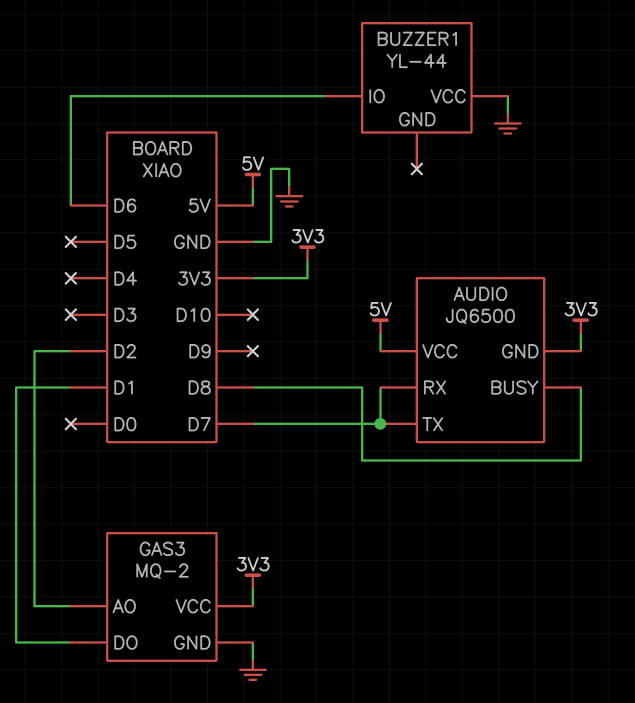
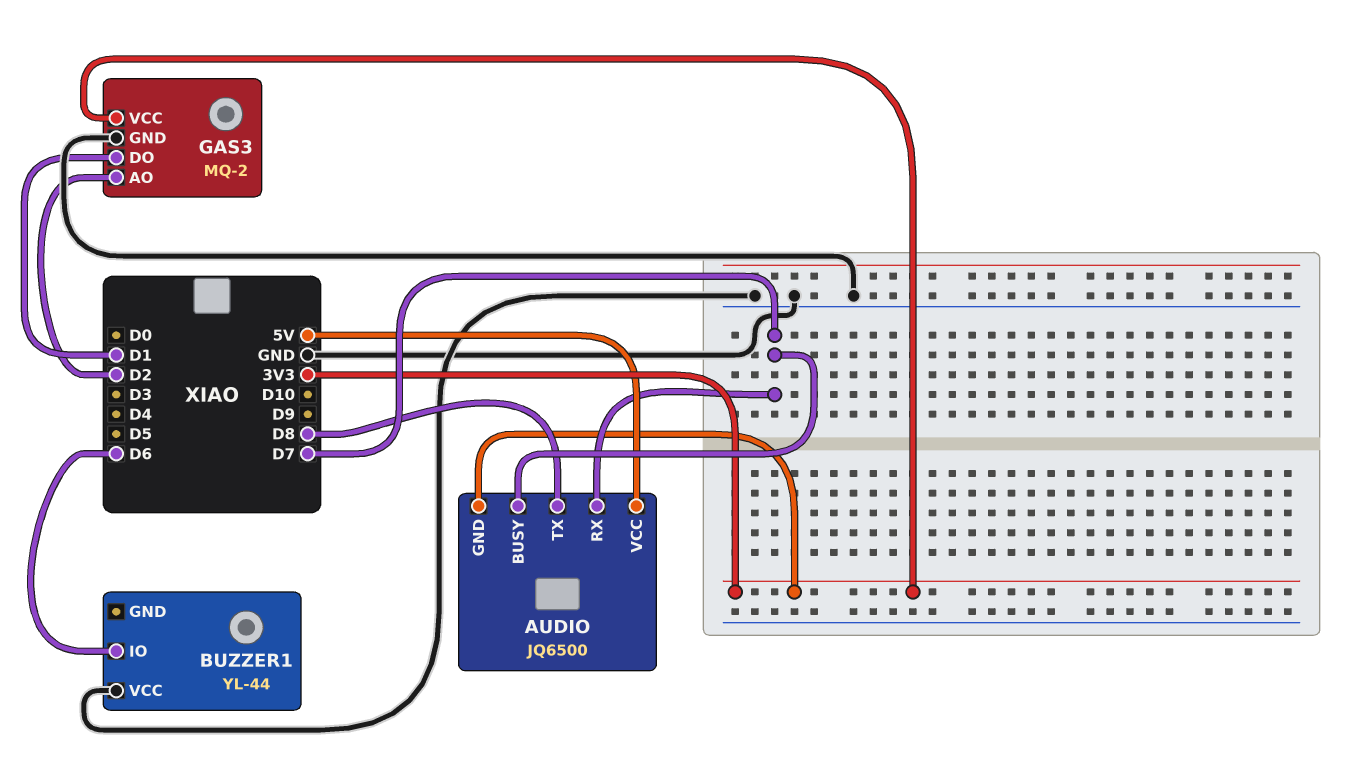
AUDIO pin BUSY: D8 -> D7
AUDIO pin TX: D7 -> D8

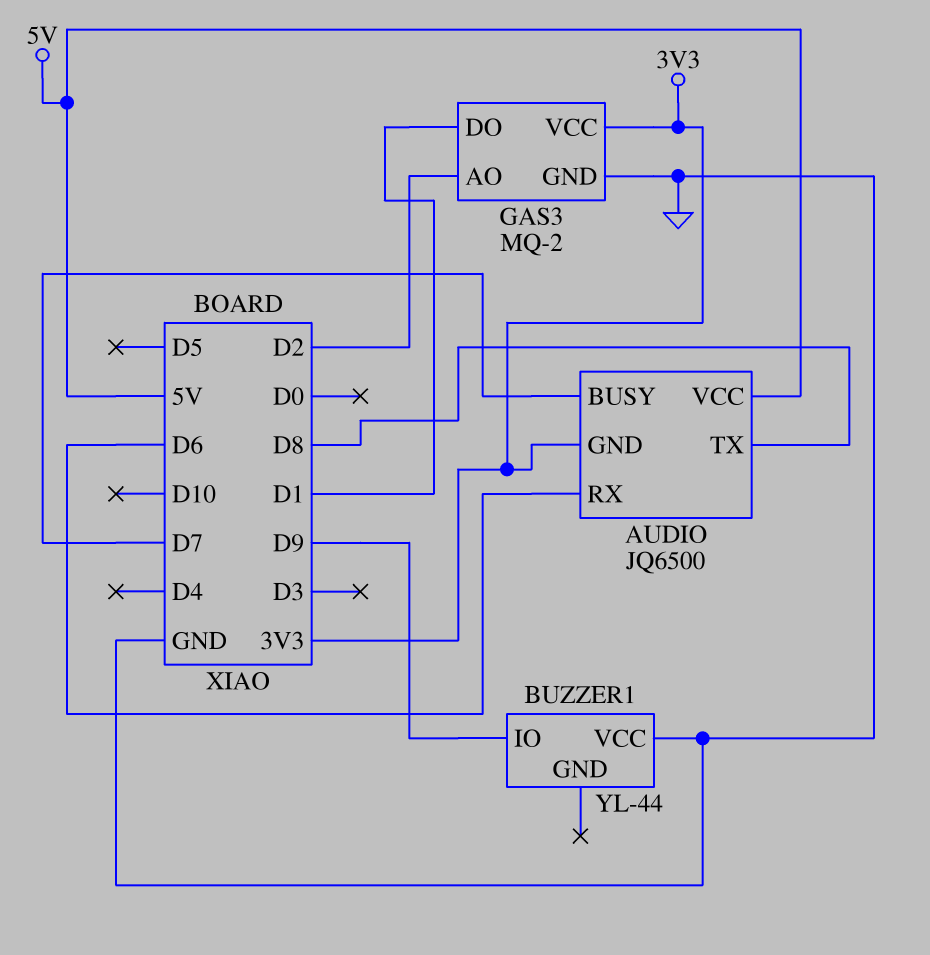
AUDIO pin RX: D7 -> D6
BUZZER1 pin IO: D6 -> D9

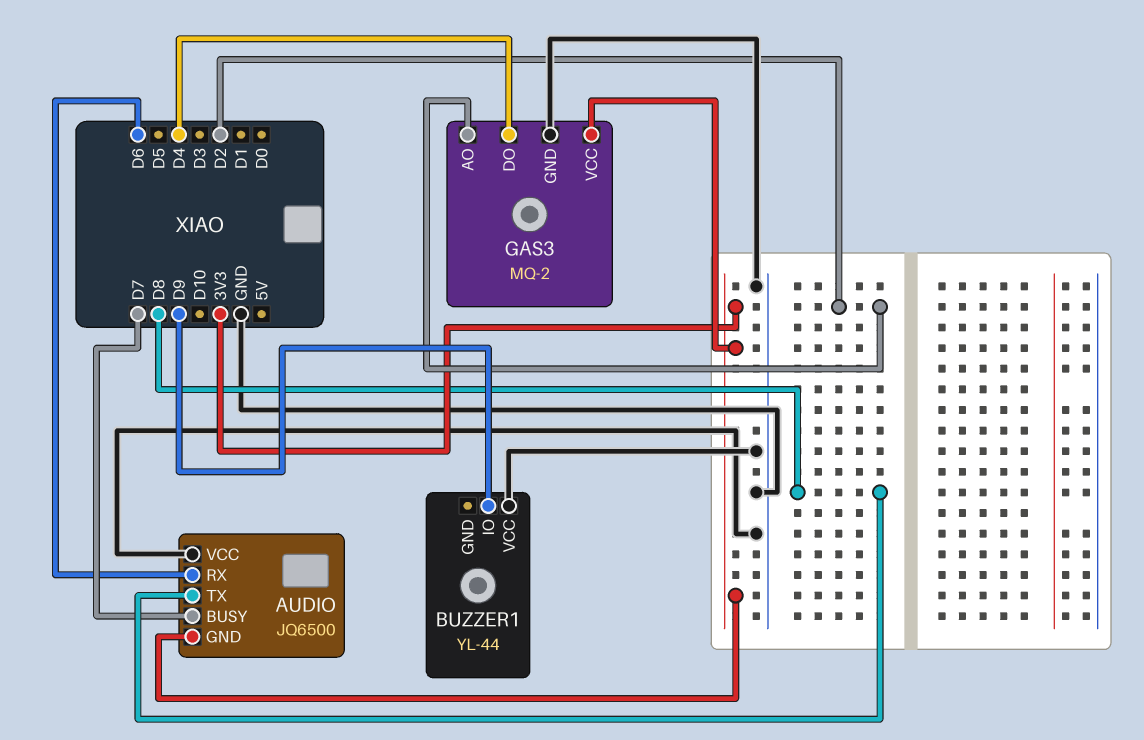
AUDIO pin VCC: 5V -> GND
GAS3 pin DO: D1 -> D4

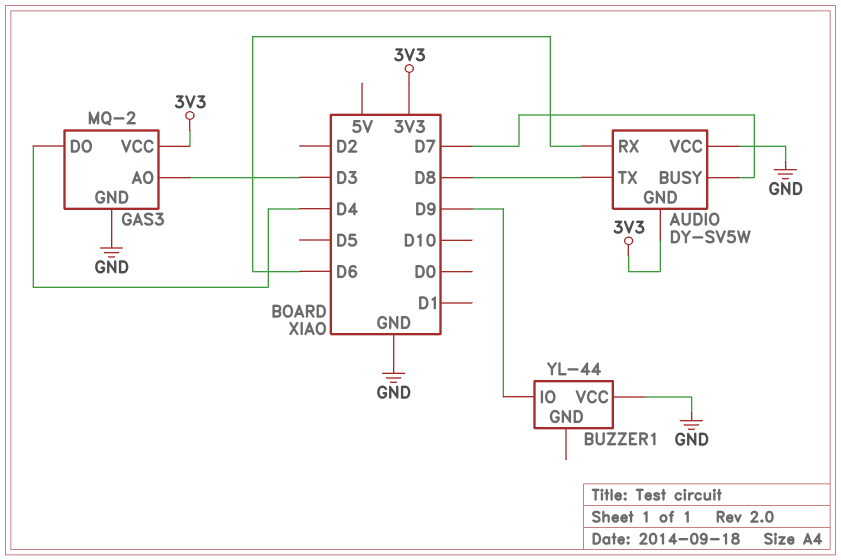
AUDIO: JQ6500 -> DY-SV5W
GAS3 pin AO: D2 -> D3

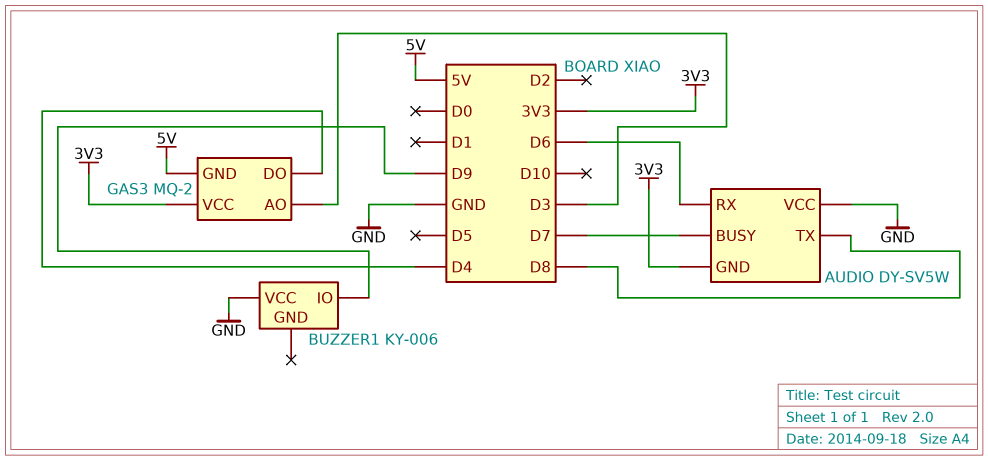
BUZZER1: YL-44 -> KY-006
GAS3 pin GND: GND -> 5V

